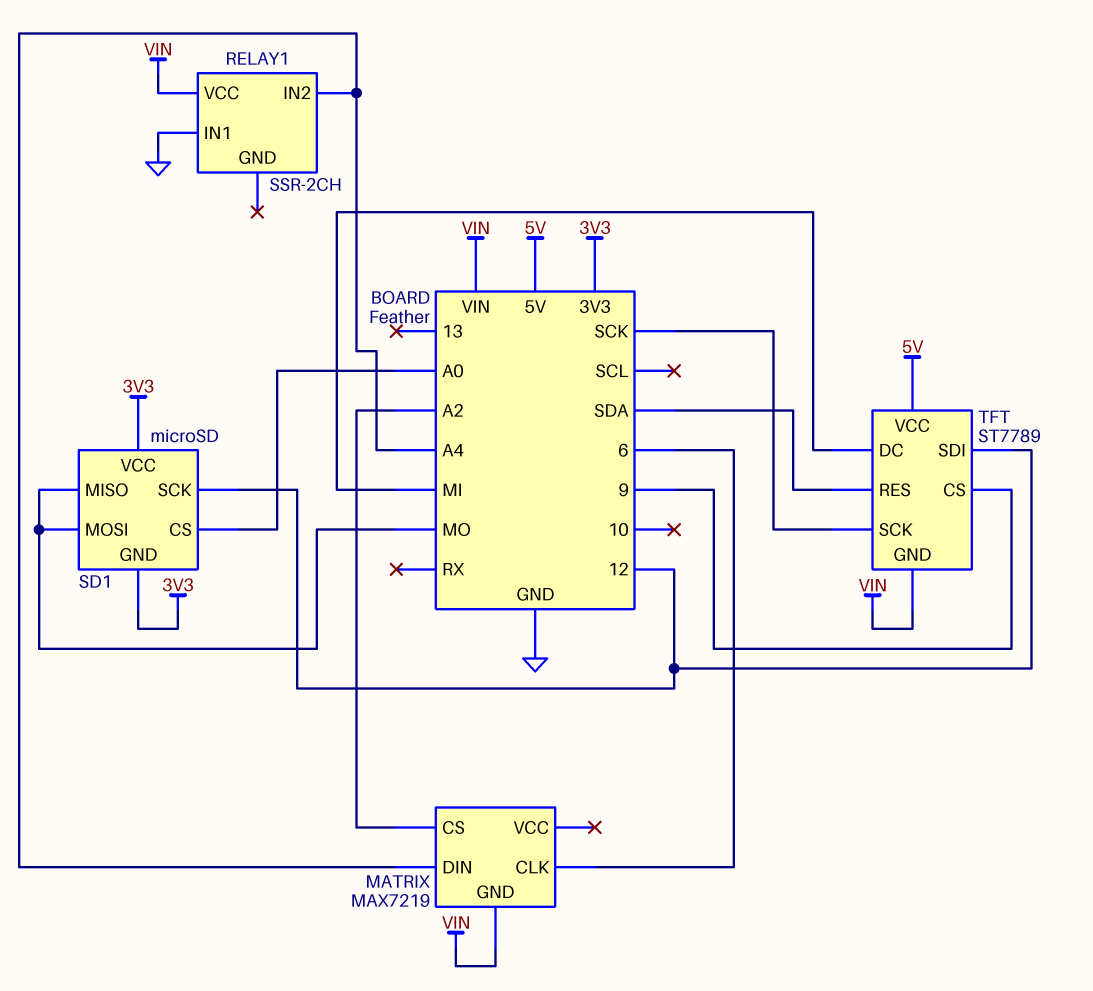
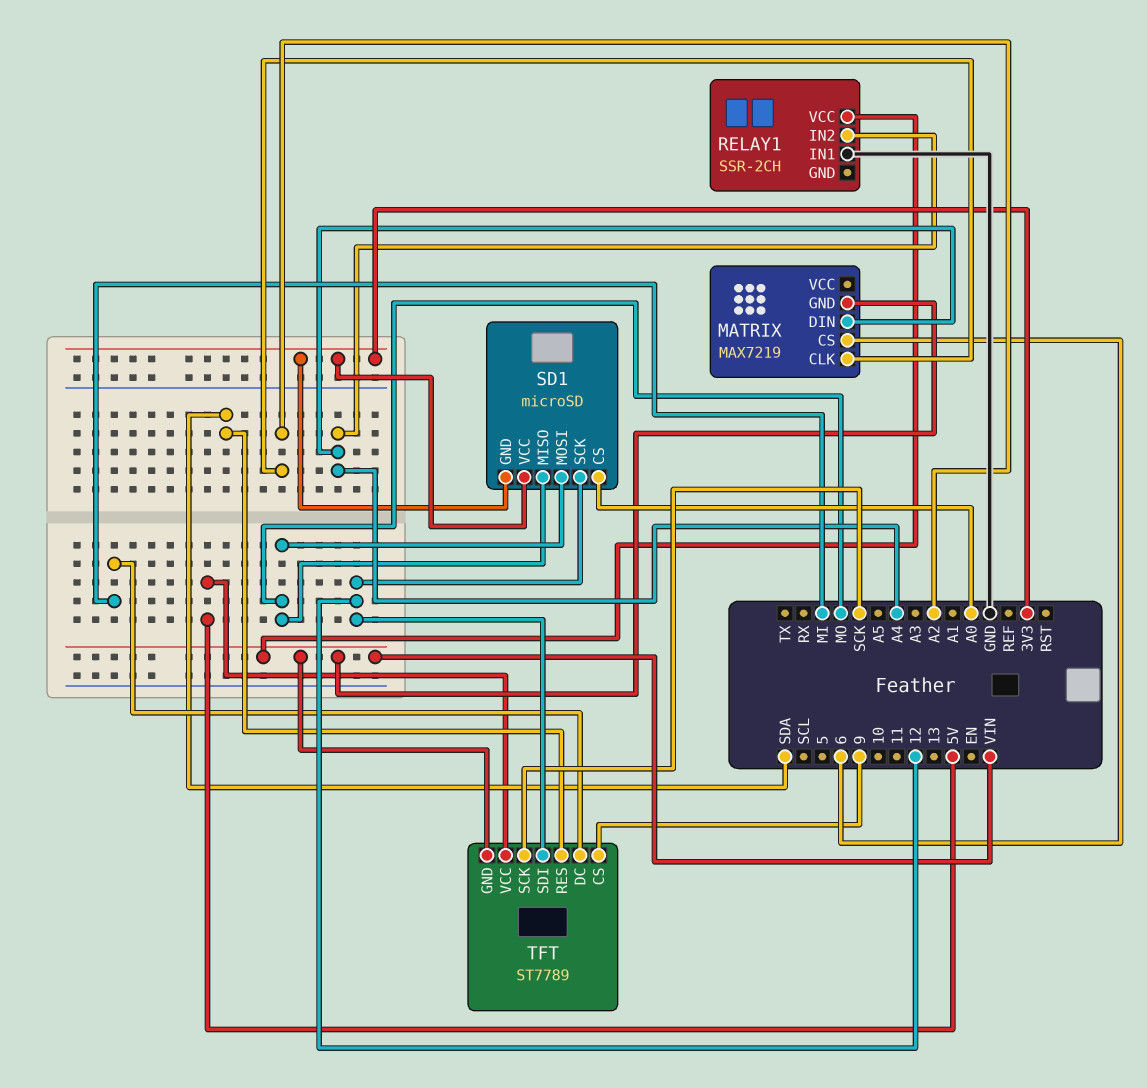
MATRIX pin CLK: 6 -> A2
MATRIX pin CS: A2 -> 6

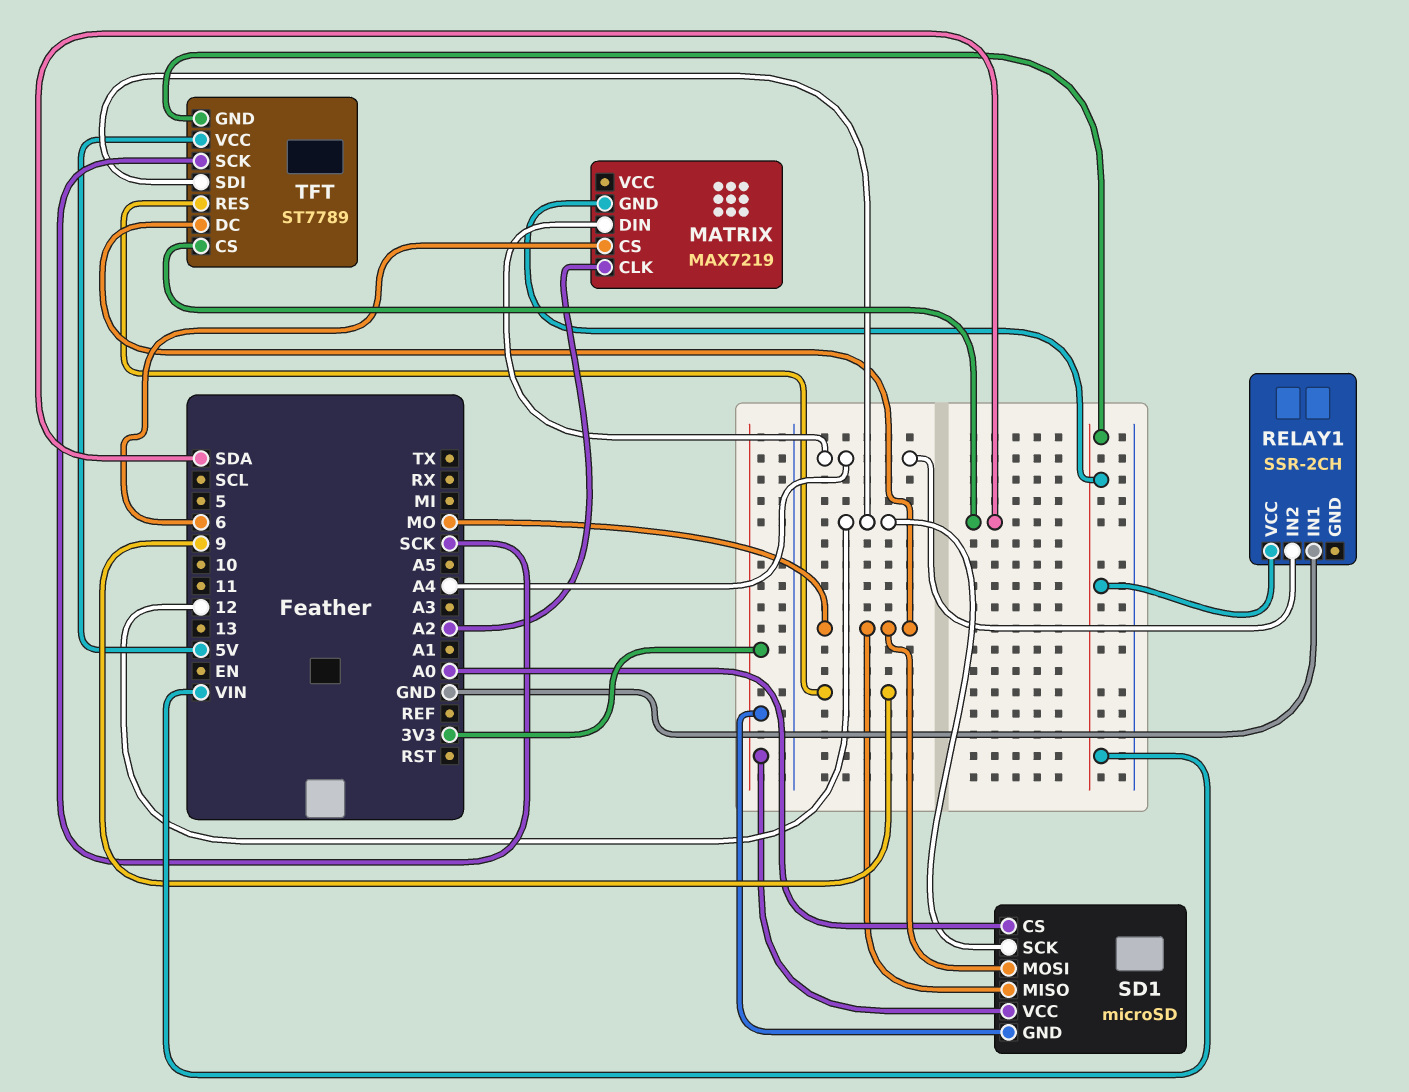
TFT pin CS: 9 -> SDA
TFT pin DC: MI -> MO
TFT pin RES: SDA -> 9

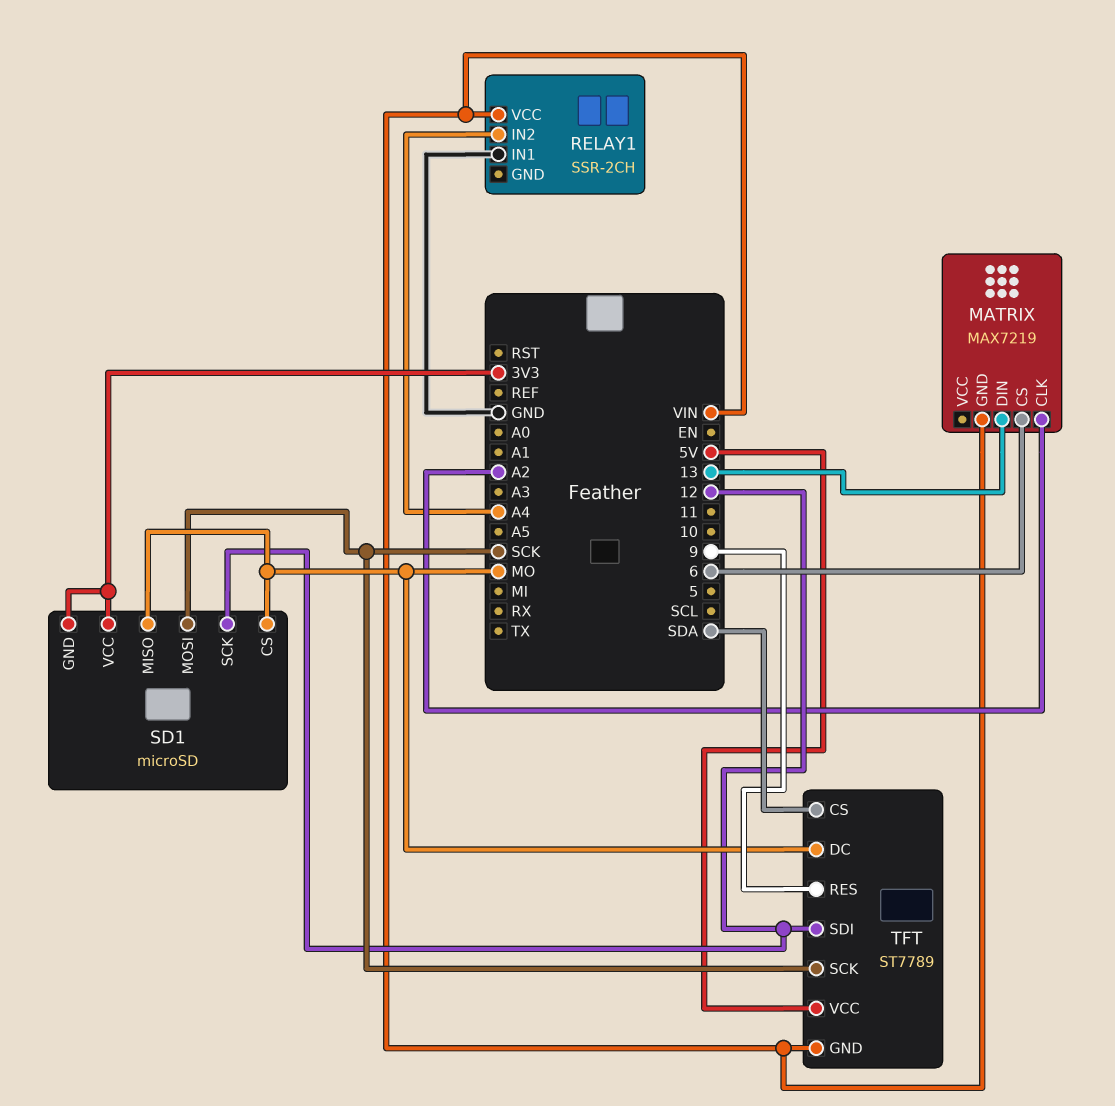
MATRIX pin DIN: A4 -> 13
SD1 pin CS: A0 -> MO
SD1 pin MOSI: MO -> SCK

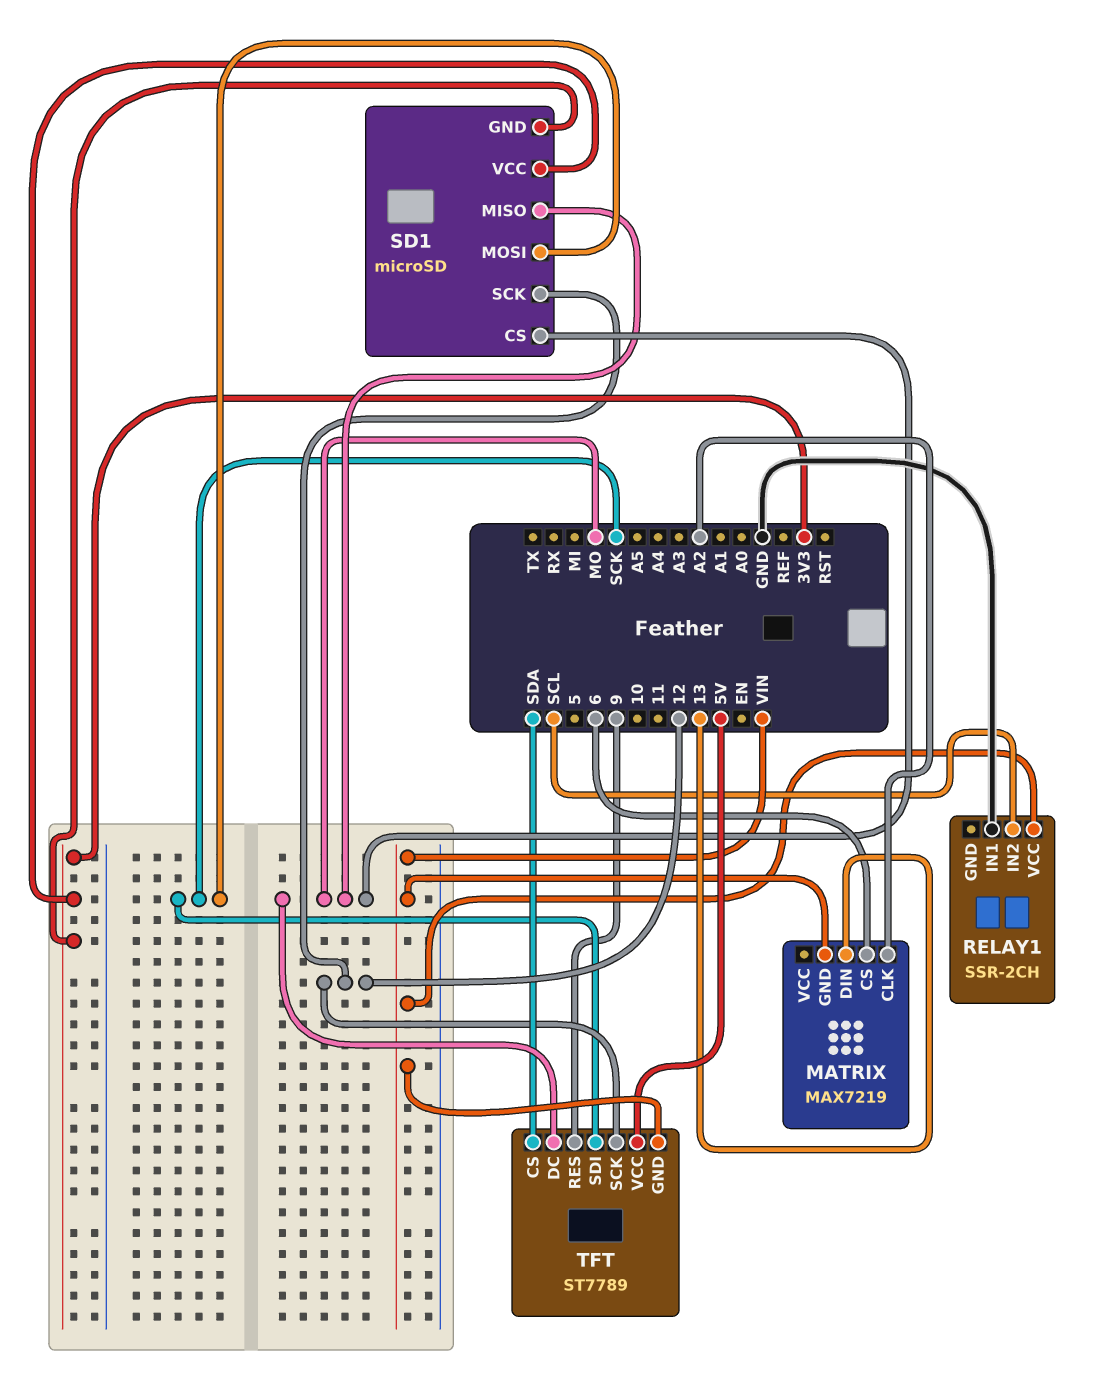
RELAY1 pin IN2: A4 -> SCL
TFT pin SCK: SCK -> 12
TFT pin SDI: 12 -> SCK

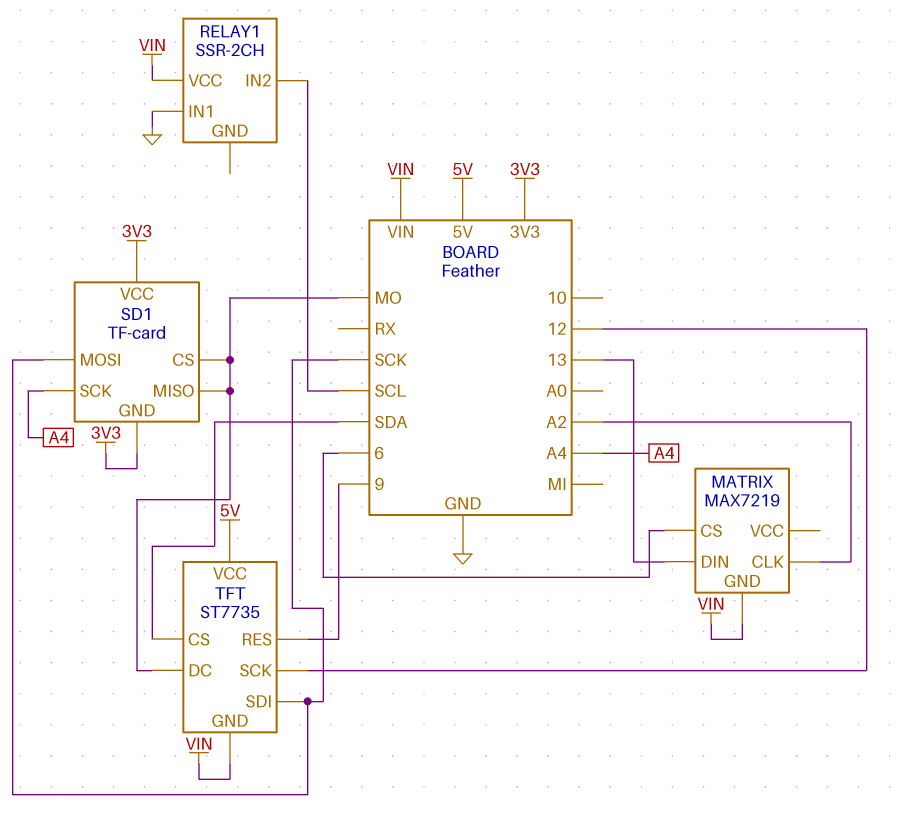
SD1: microSD -> TF-card
SD1 pin SCK: 12 -> A4
TFT: ST7789 -> ST7735

